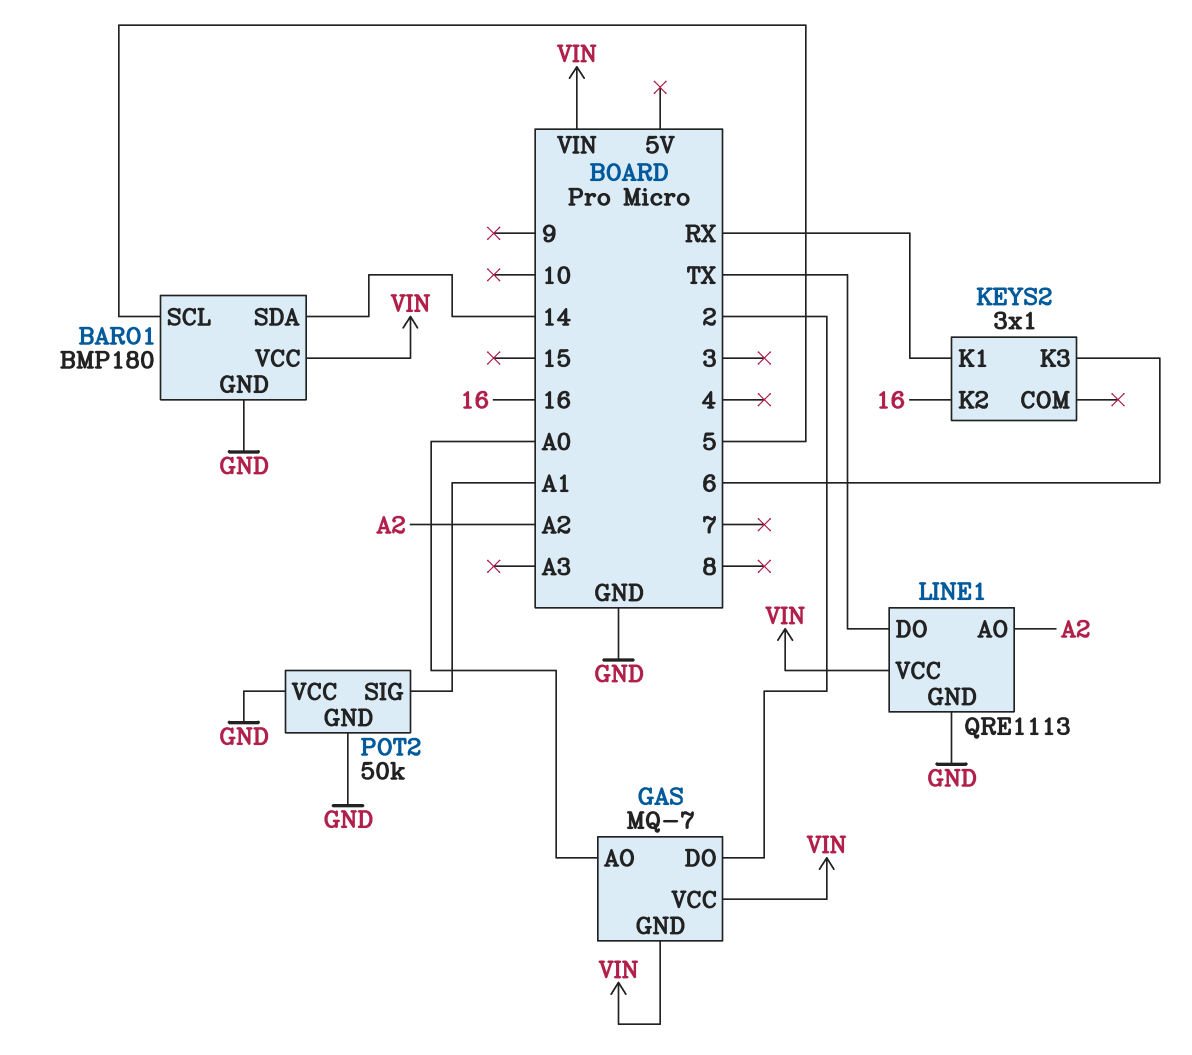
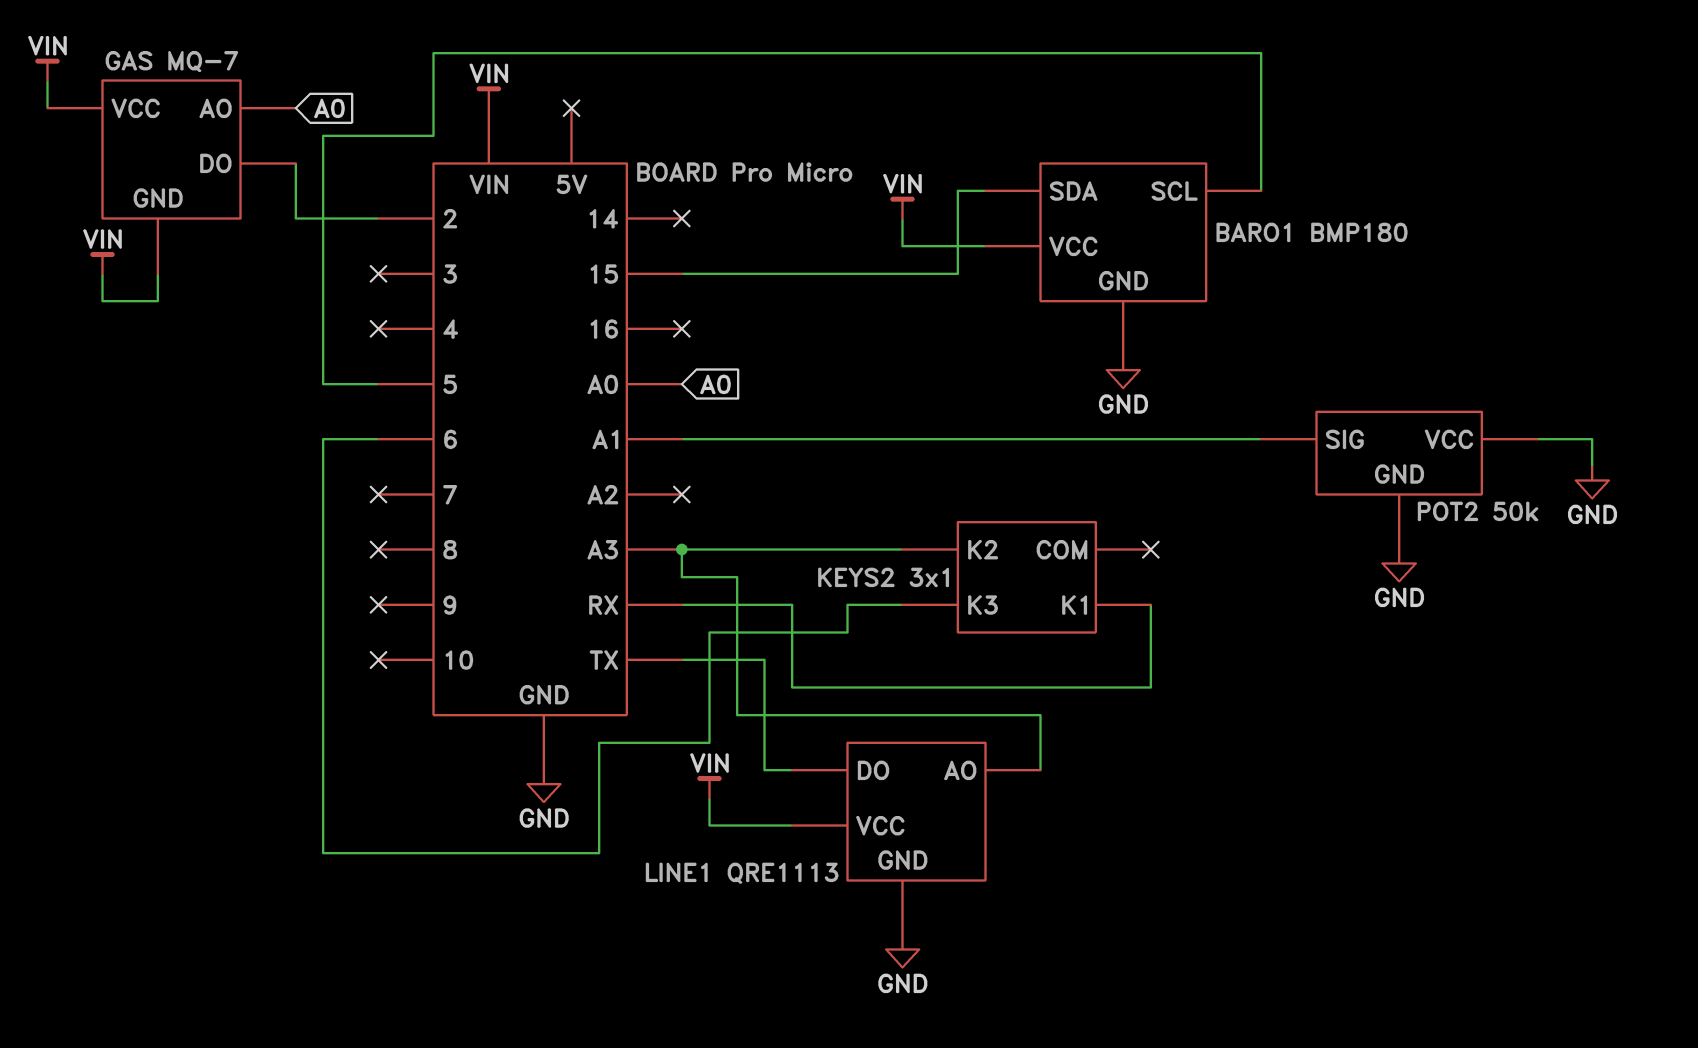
BARO1 pin SDA: 14 -> 15
KEYS2 pin K2: 16 -> A3
LINE1 pin AO: A2 -> A3

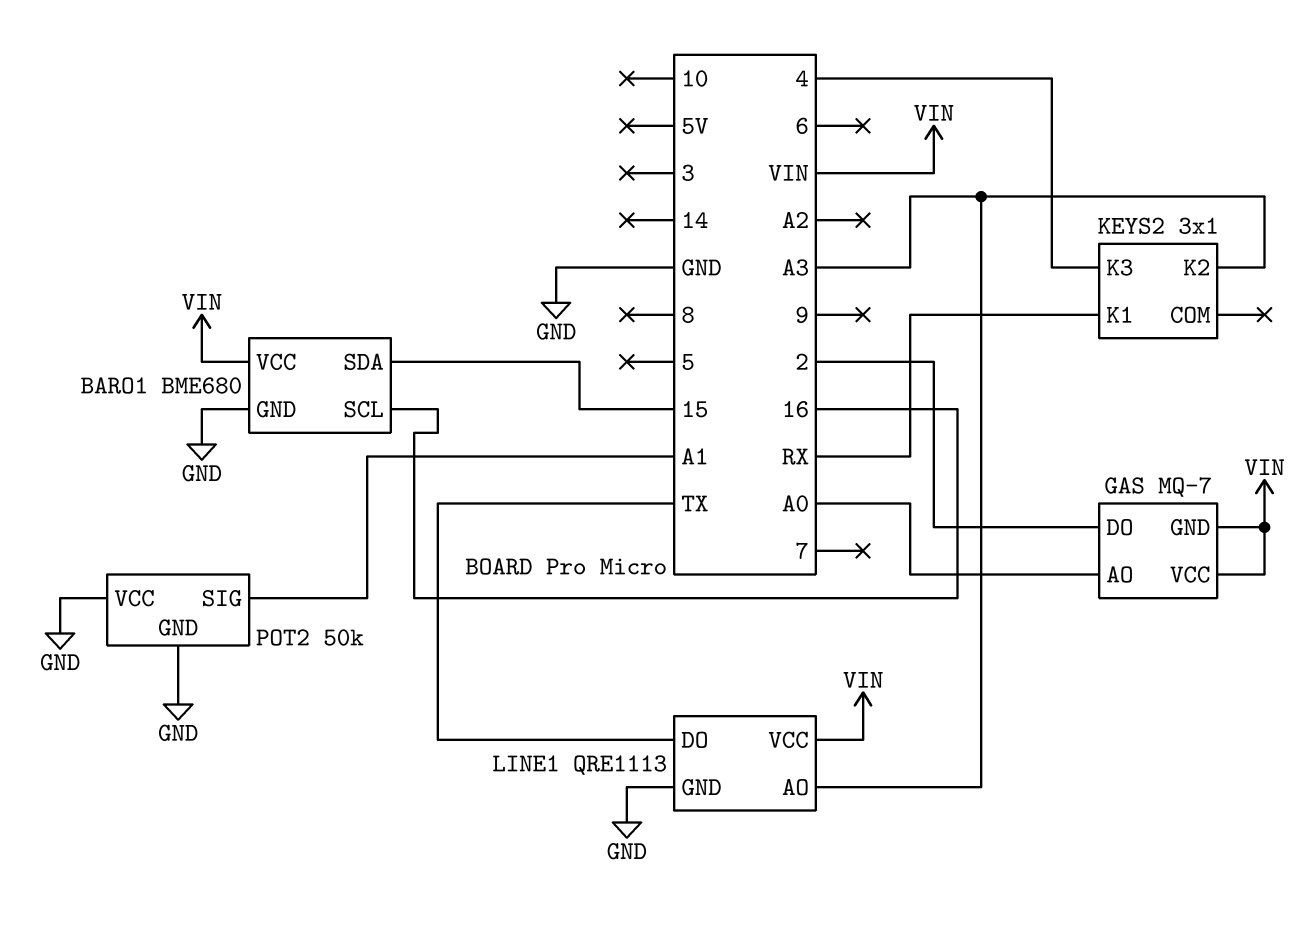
BARO1: BMP180 -> BME680
BARO1 pin SCL: 5 -> 16
KEYS2 pin K3: 6 -> 4

